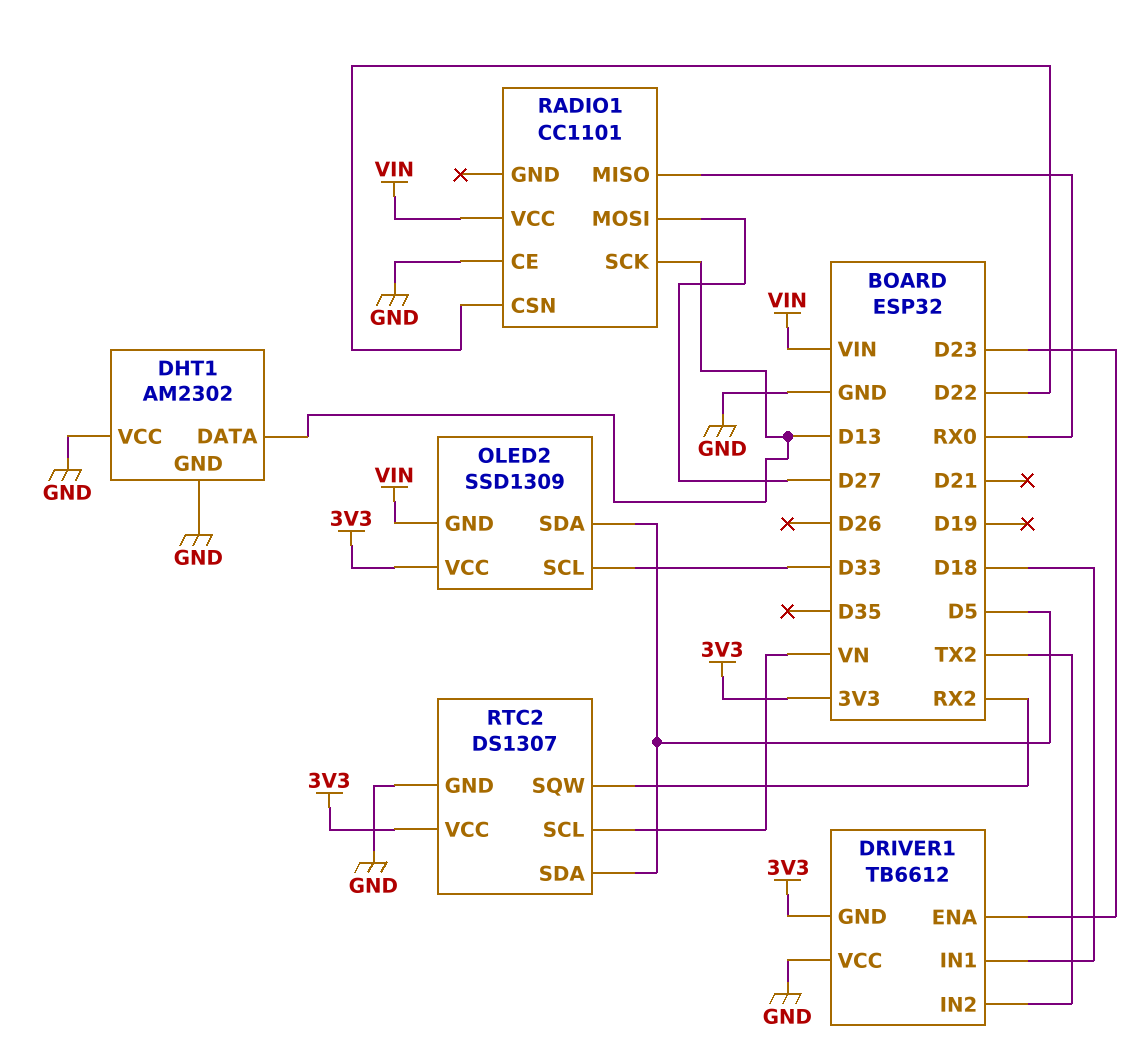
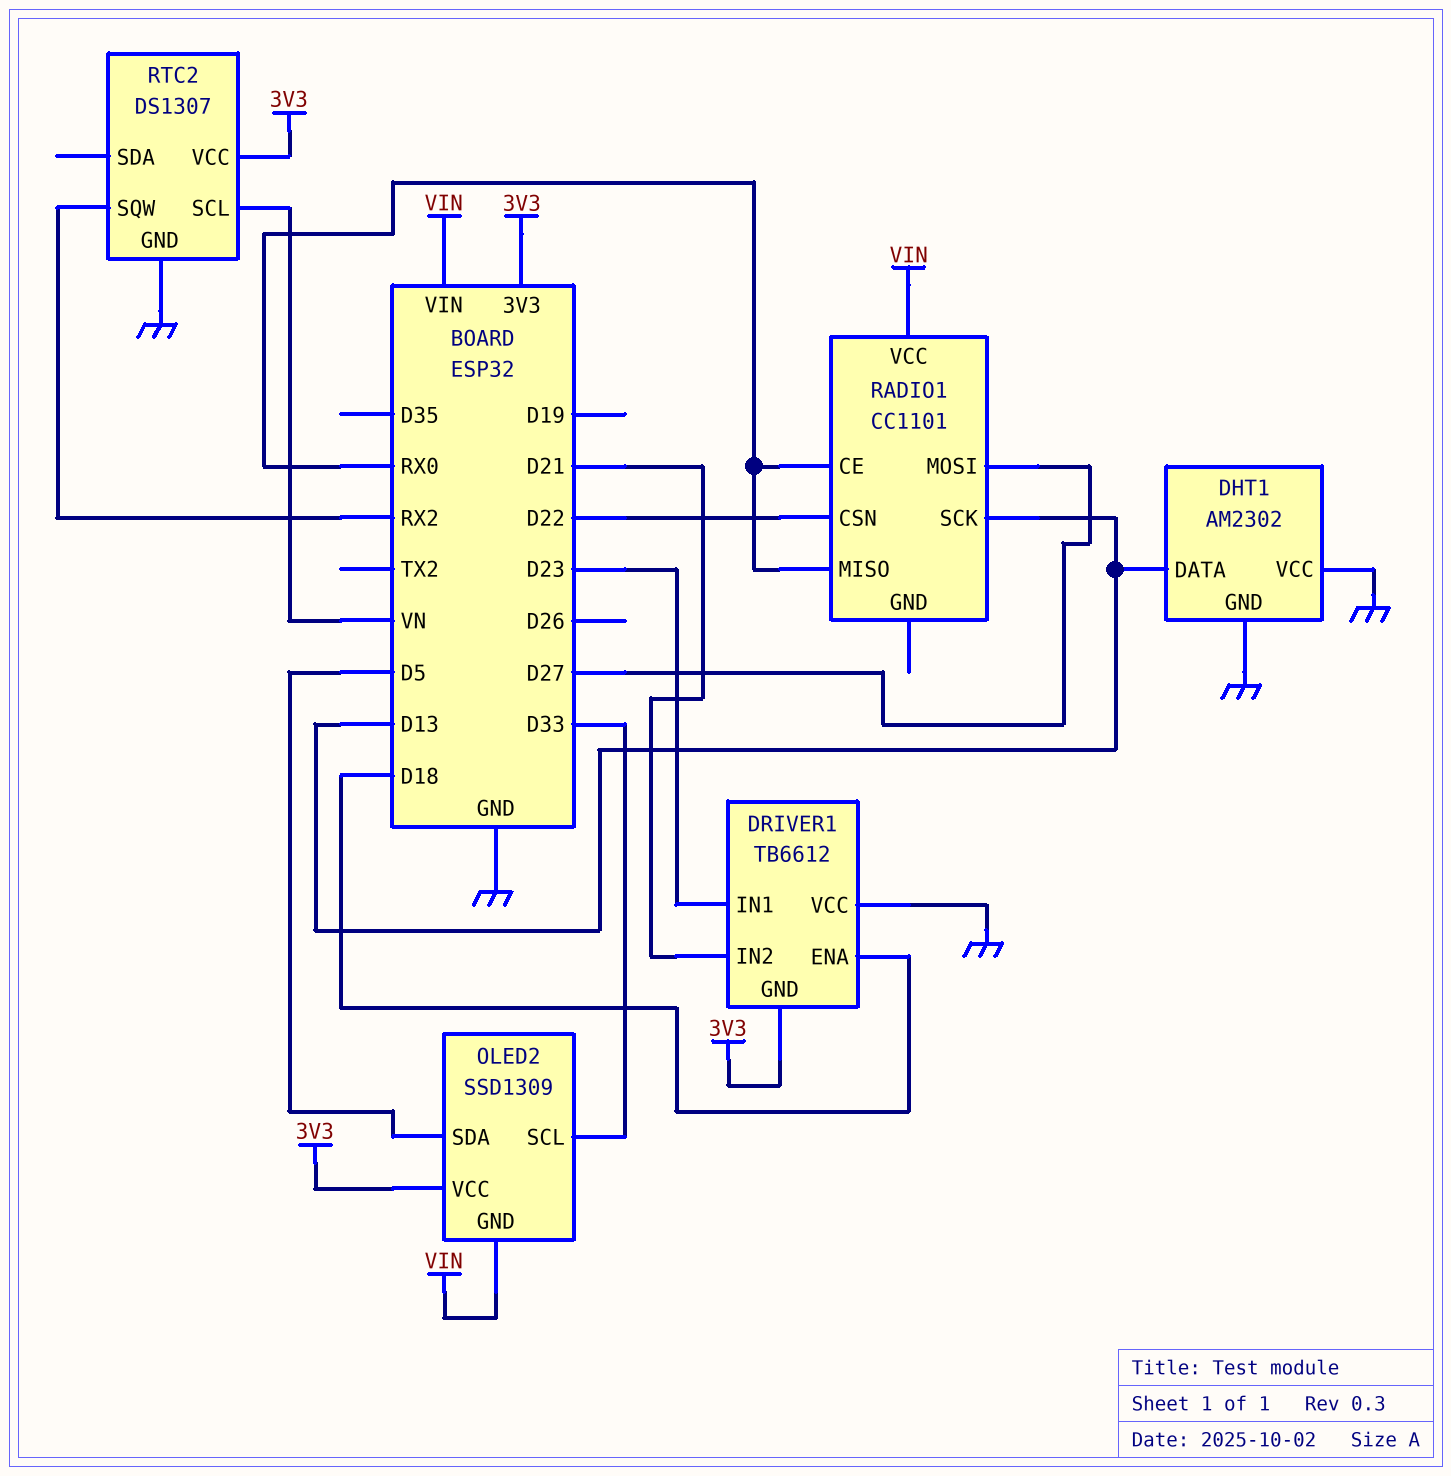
DRIVER1 pin ENA: D23 -> D18
DRIVER1 pin IN1: D18 -> D23
DRIVER1 pin IN2: TX2 -> D21
RADIO1 pin CE: GND -> RX0
RTC2 pin SDA: D5 -> none

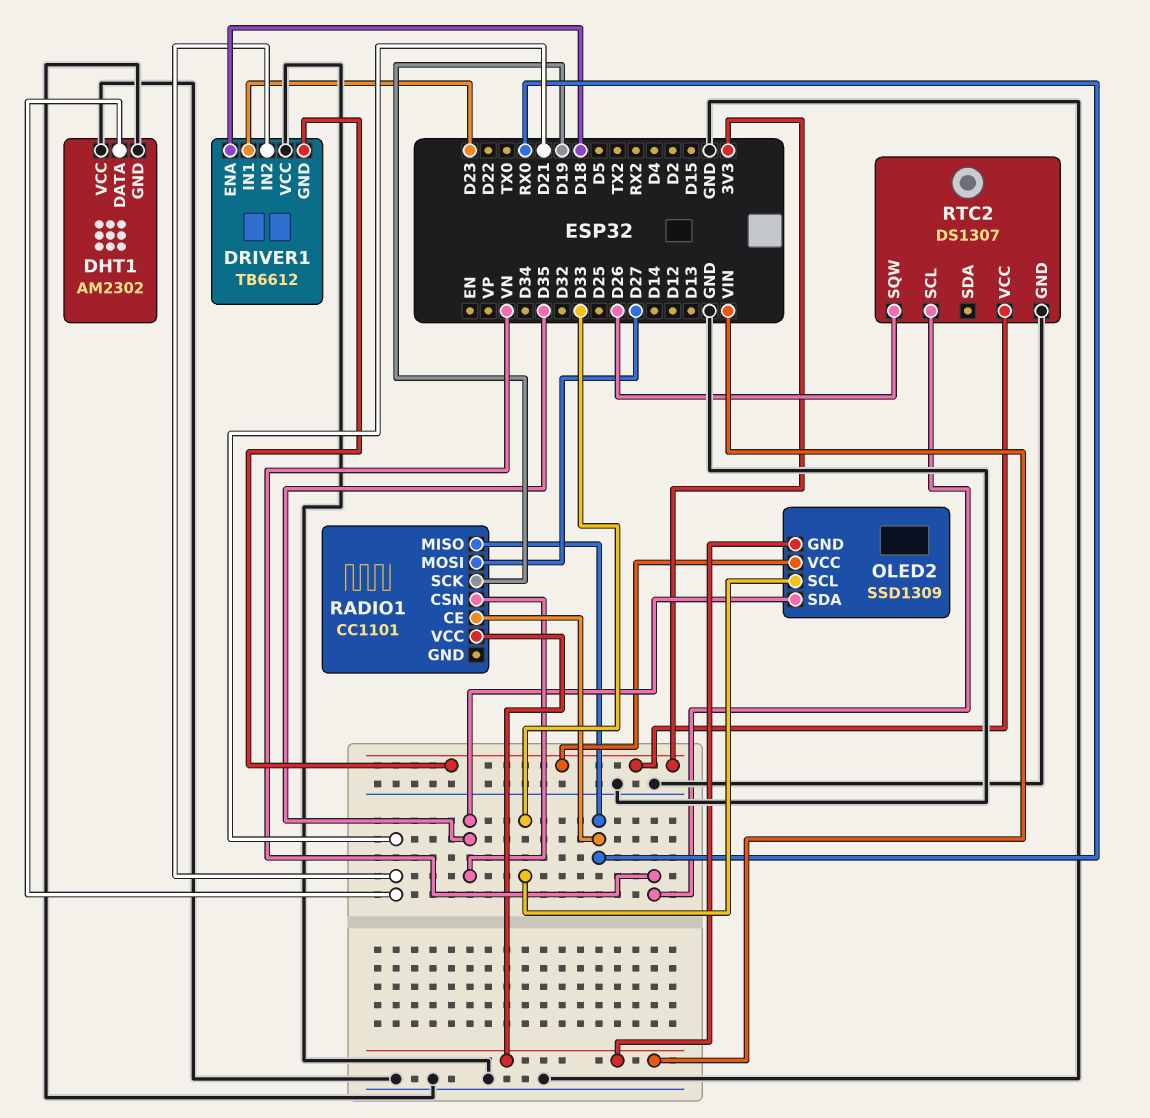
DHT1 pin DATA: D13 -> D21
OLED2 pin SDA: D5 -> D35
RADIO1 pin CSN: D22 -> D35
RADIO1 pin SCK: D13 -> D19
RTC2 pin SQW: RX2 -> D26

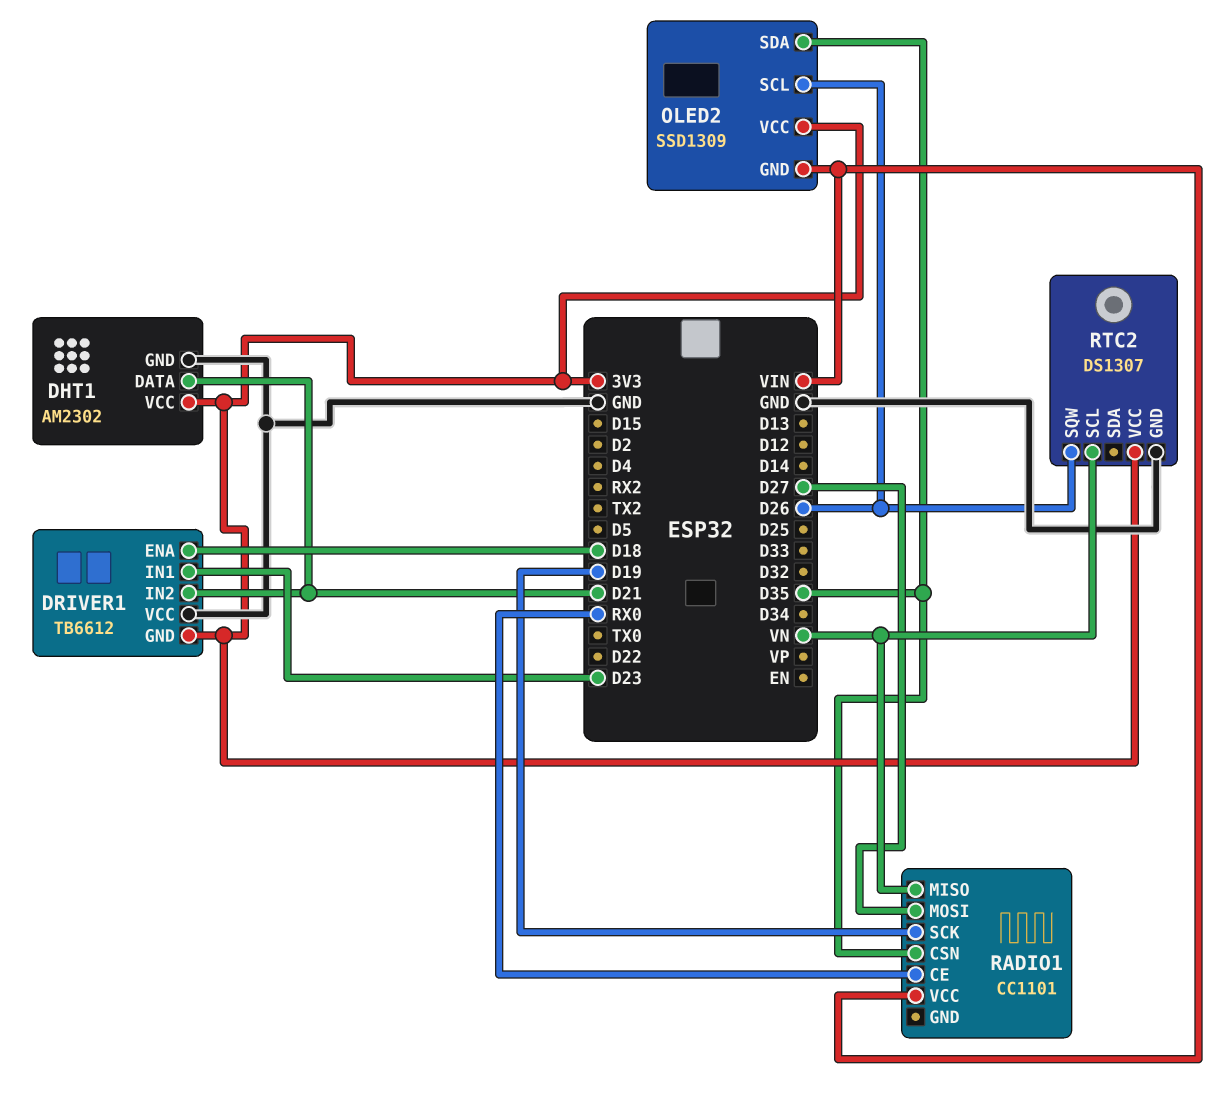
DHT1 pin VCC: GND -> 3V3
OLED2 pin SCL: D33 -> D26
RADIO1 pin MISO: RX0 -> VN

